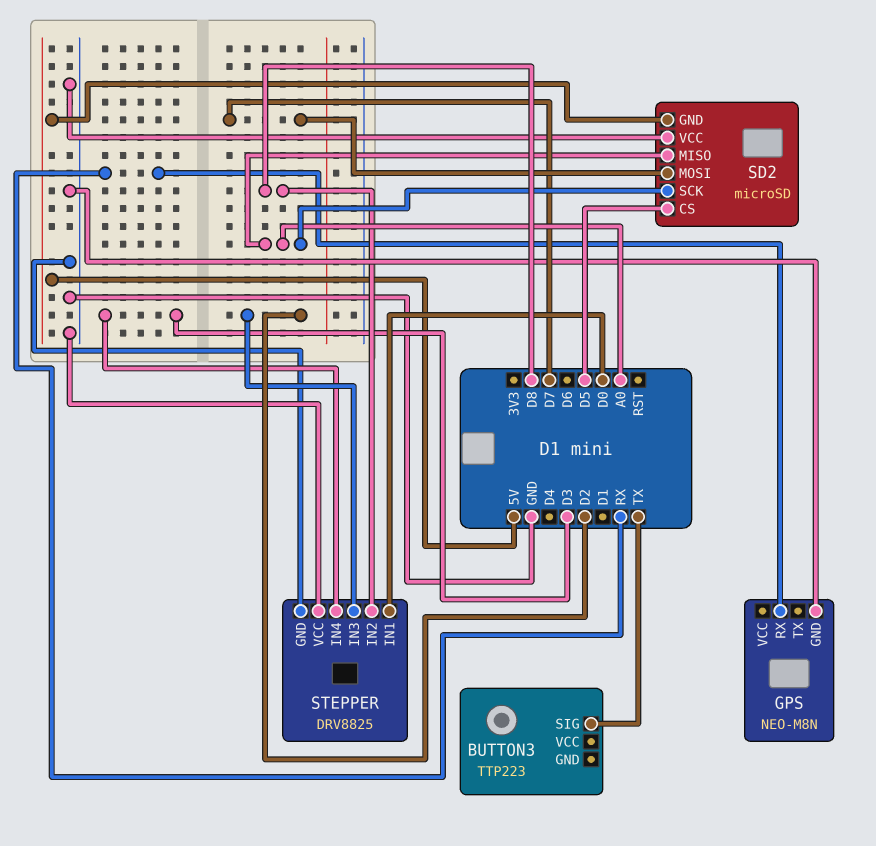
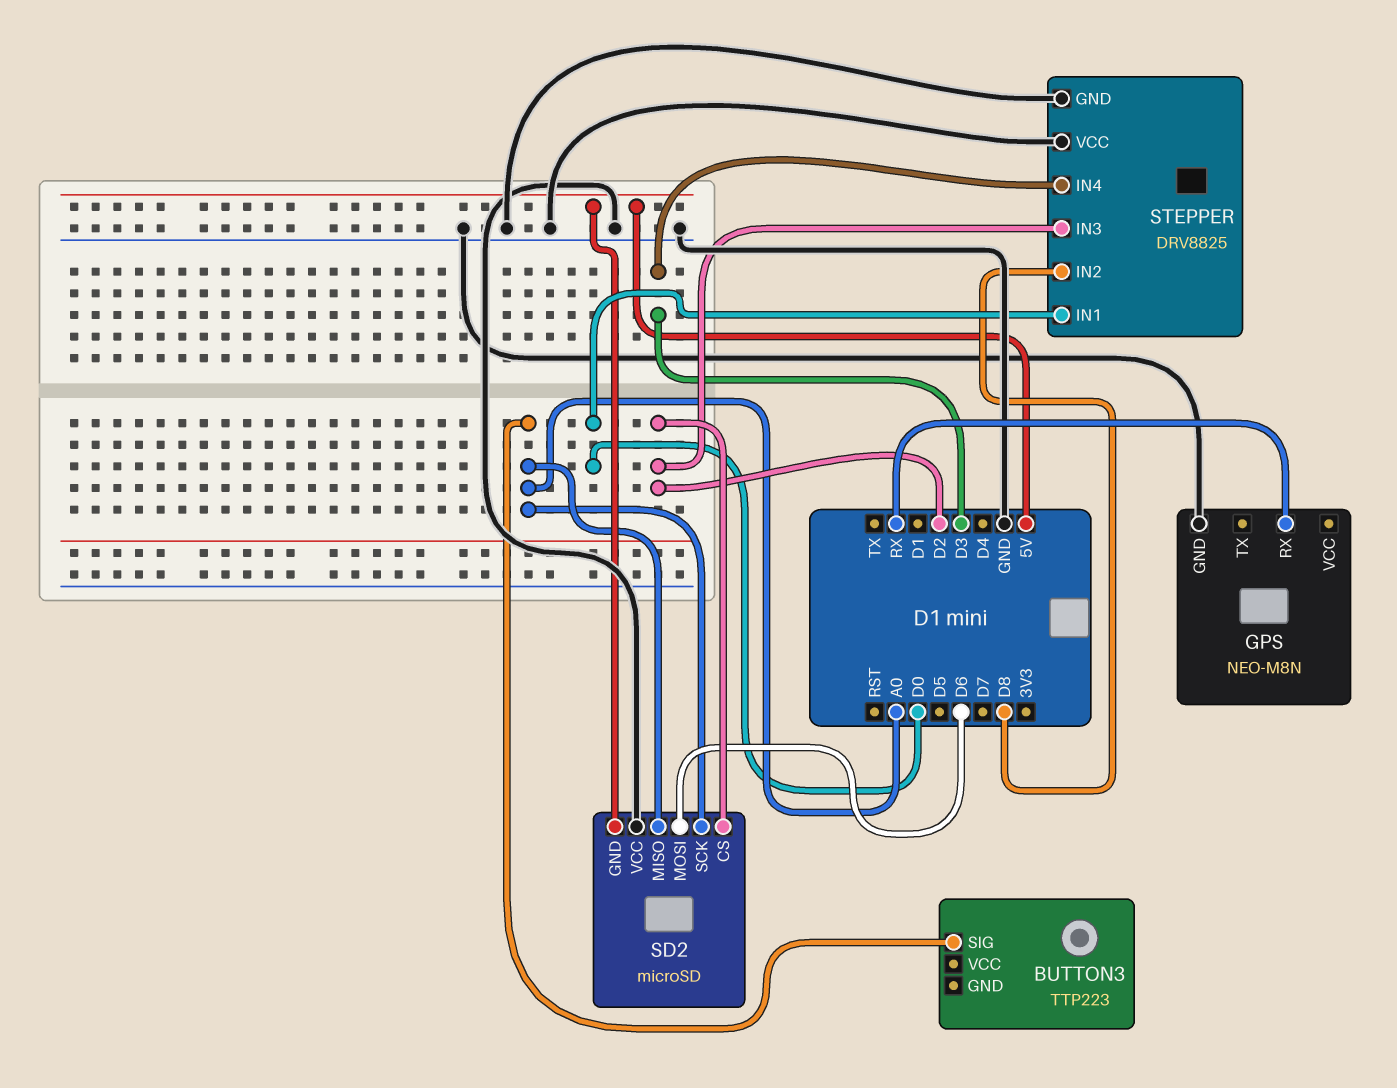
BUTTON3 pin SIG: TX -> A0
SD2 pin CS: D5 -> D2
SD2 pin MOSI: D7 -> D6

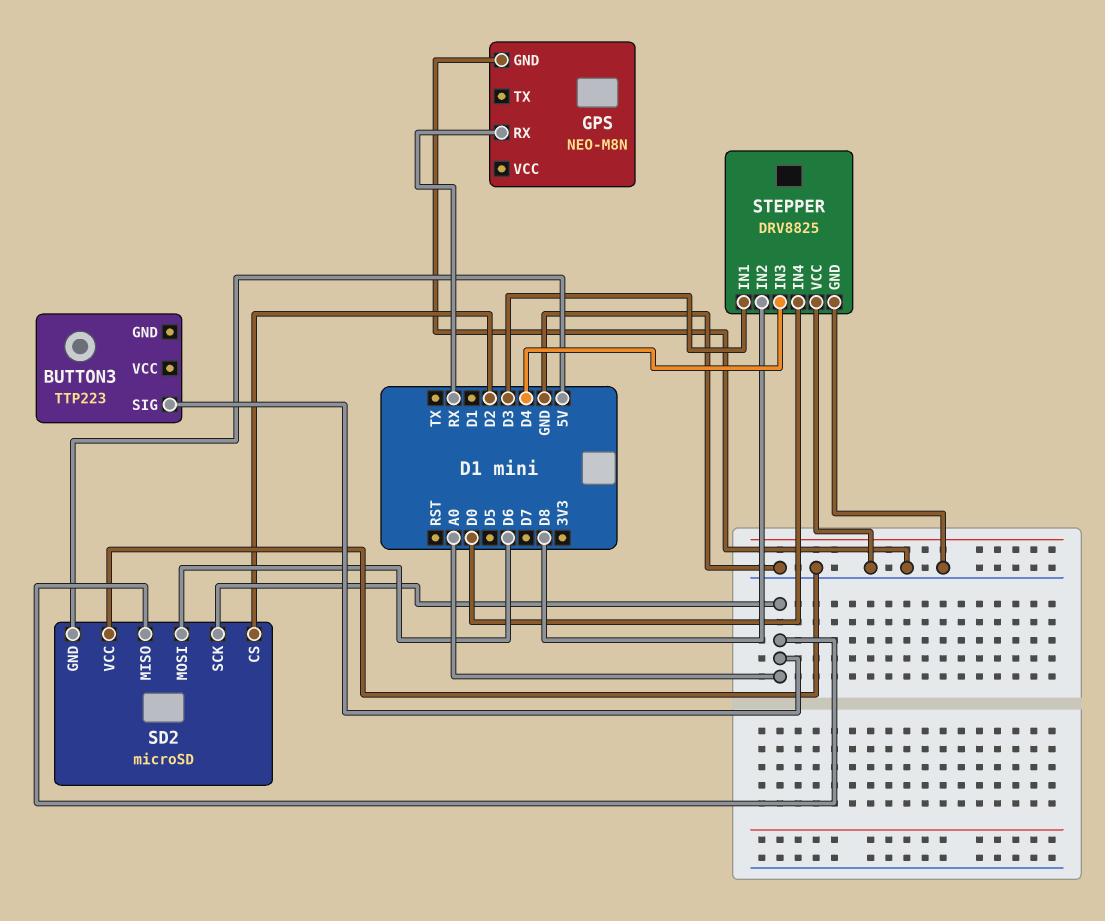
STEPPER pin IN1: D0 -> D3
STEPPER pin IN3: D2 -> D4
STEPPER pin IN4: D3 -> D0

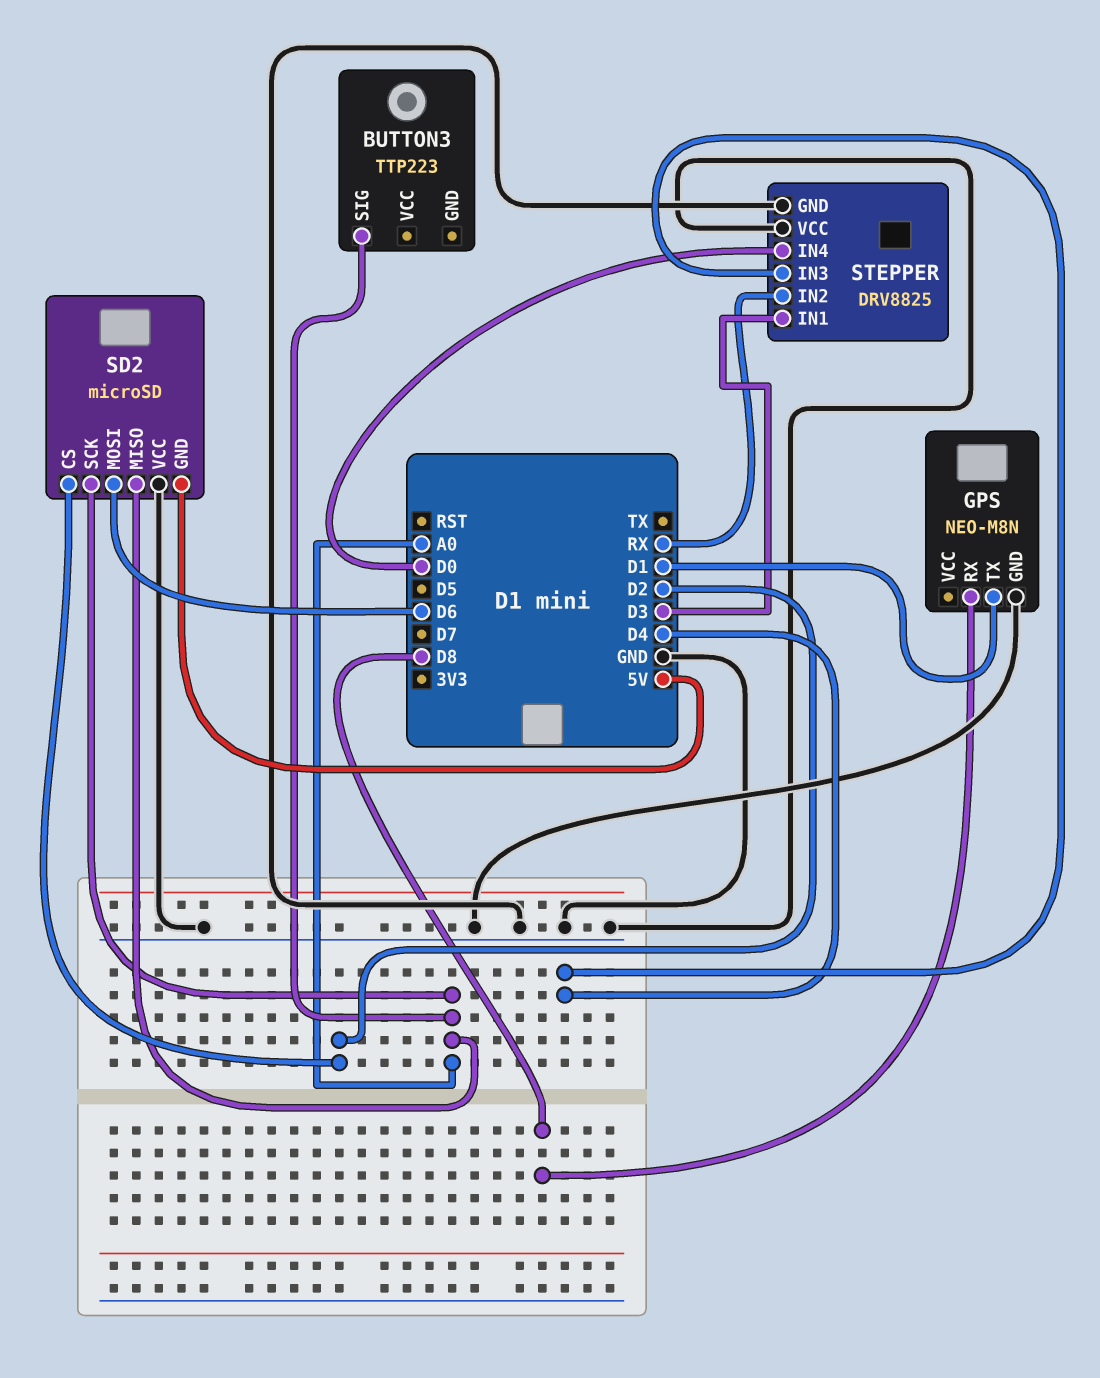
GPS pin RX: RX -> D8
GPS pin TX: none -> D1
STEPPER pin IN2: D8 -> RX

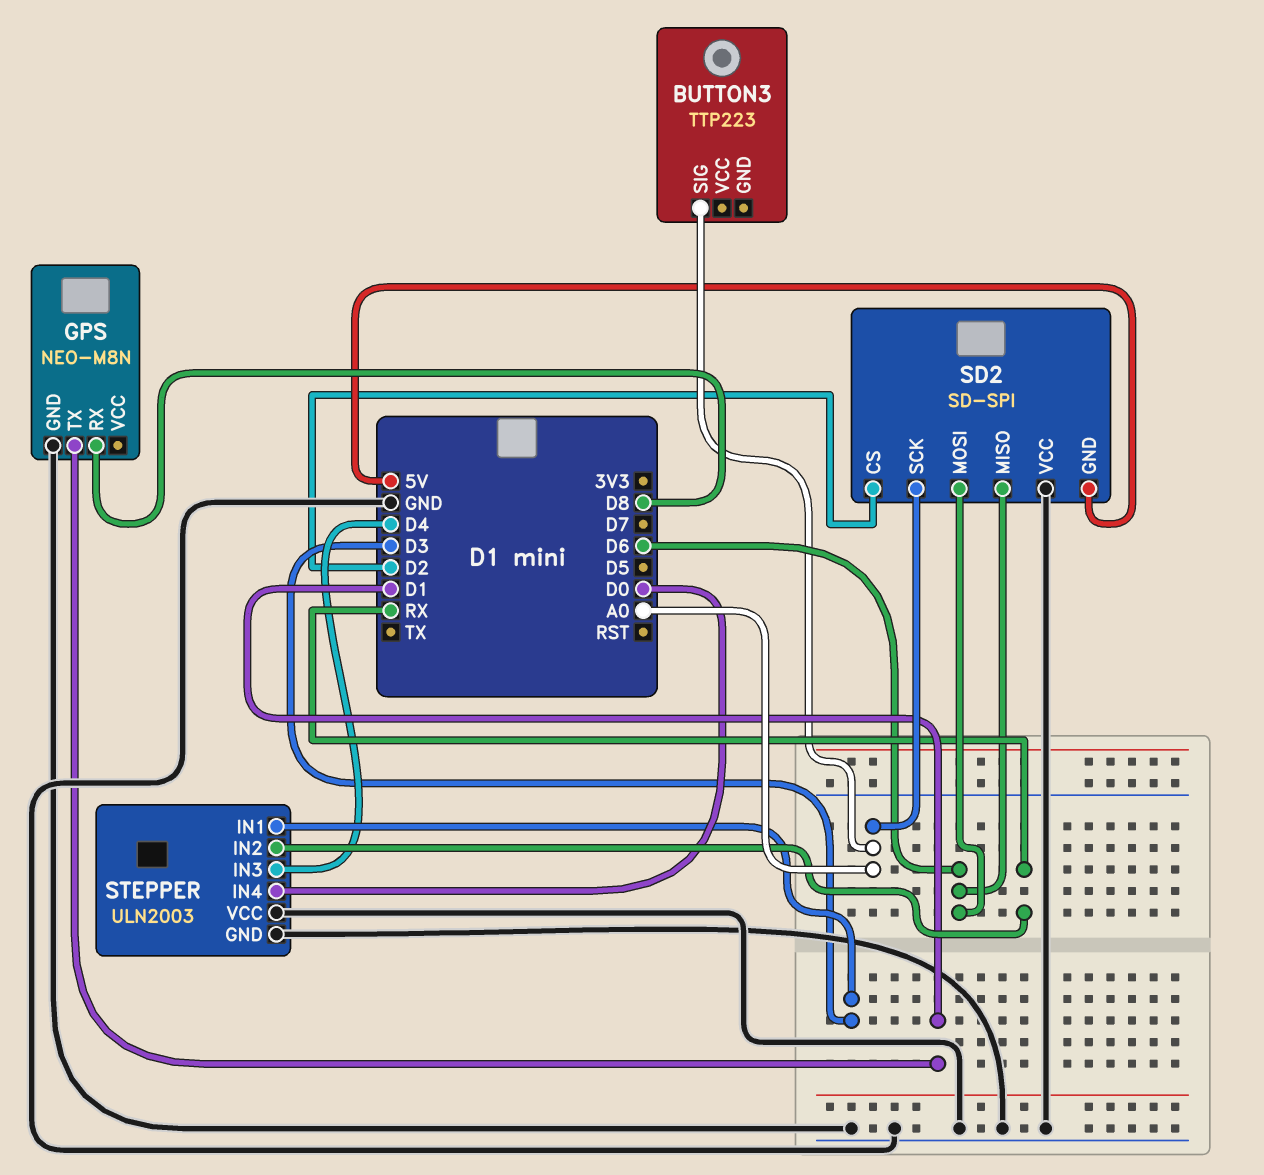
SD2: microSD -> SD-SPI
SD2 pin MISO: A0 -> D6
STEPPER: DRV8825 -> ULN2003

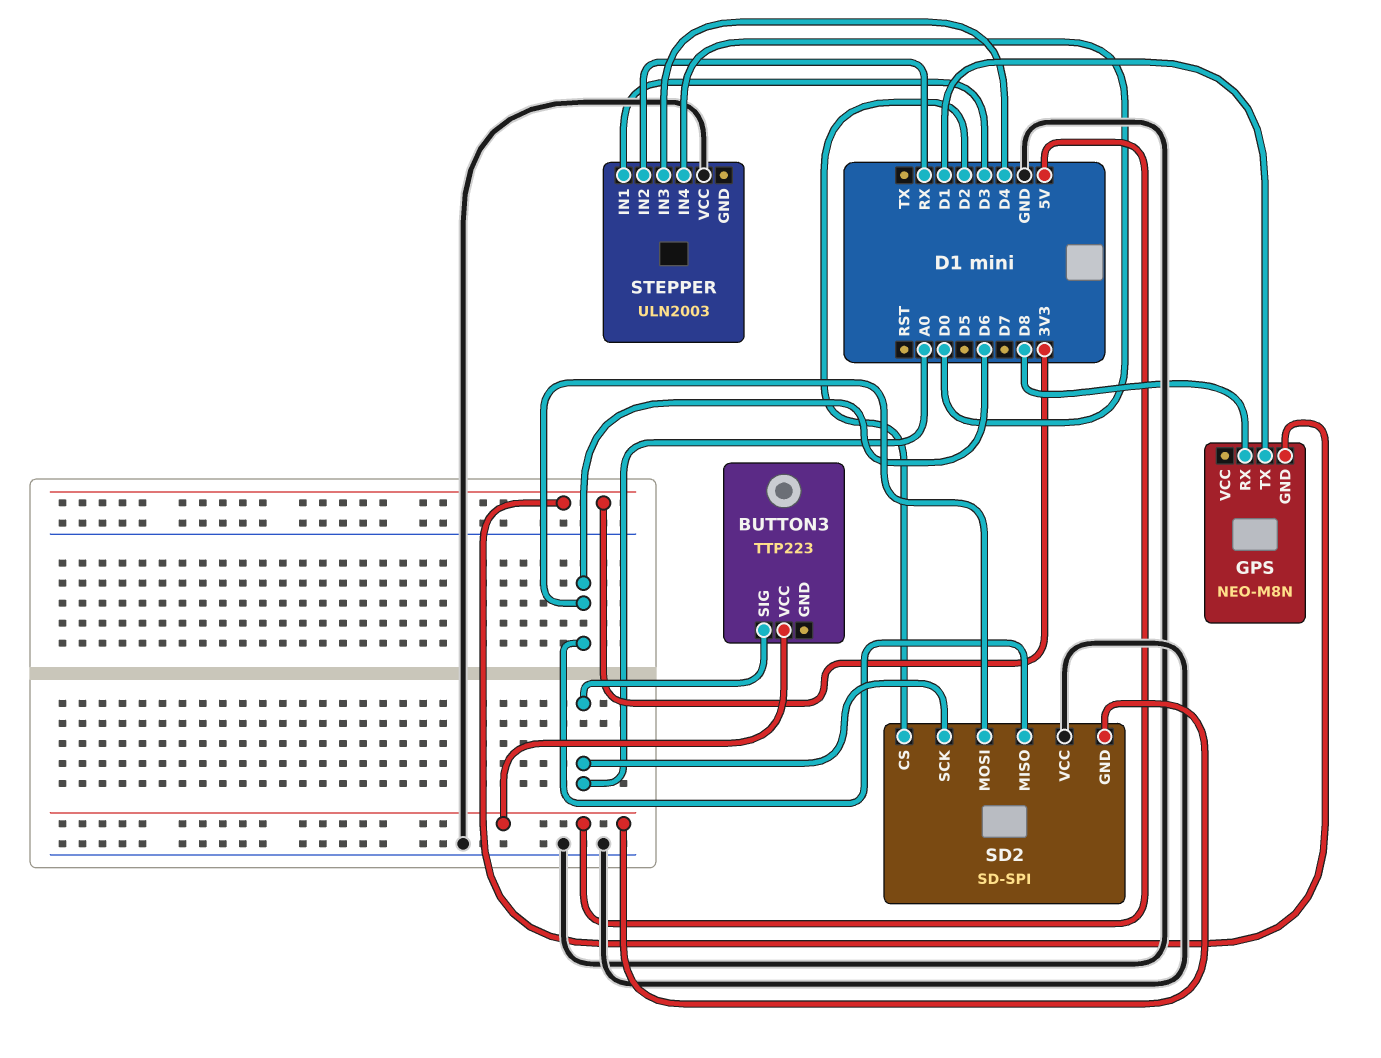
BUTTON3 pin VCC: none -> 5V
GPS pin GND: GND -> 3V3
STEPPER pin GND: GND -> none

